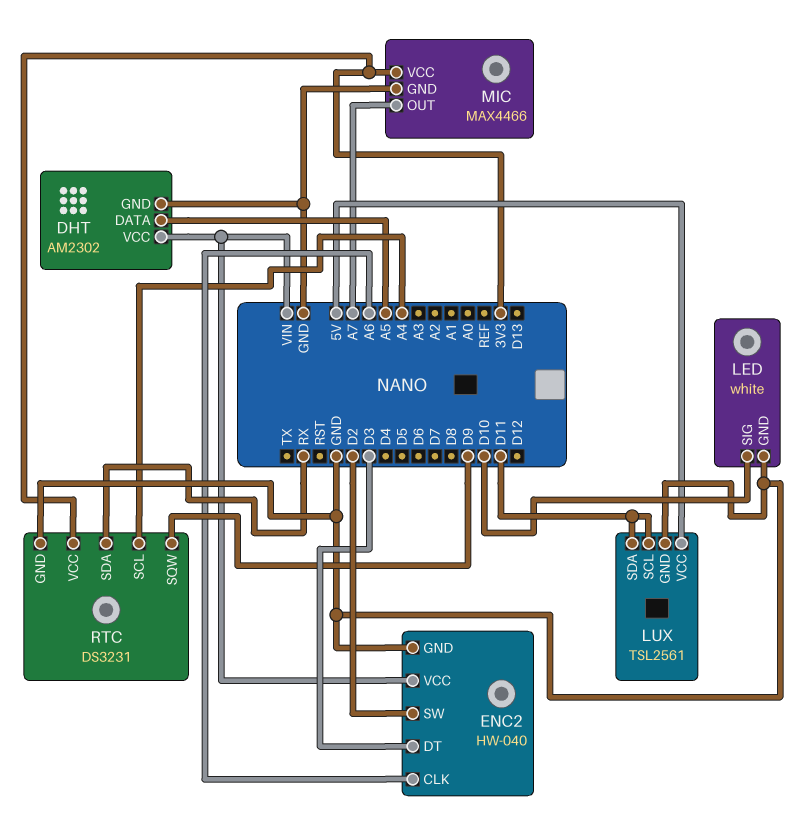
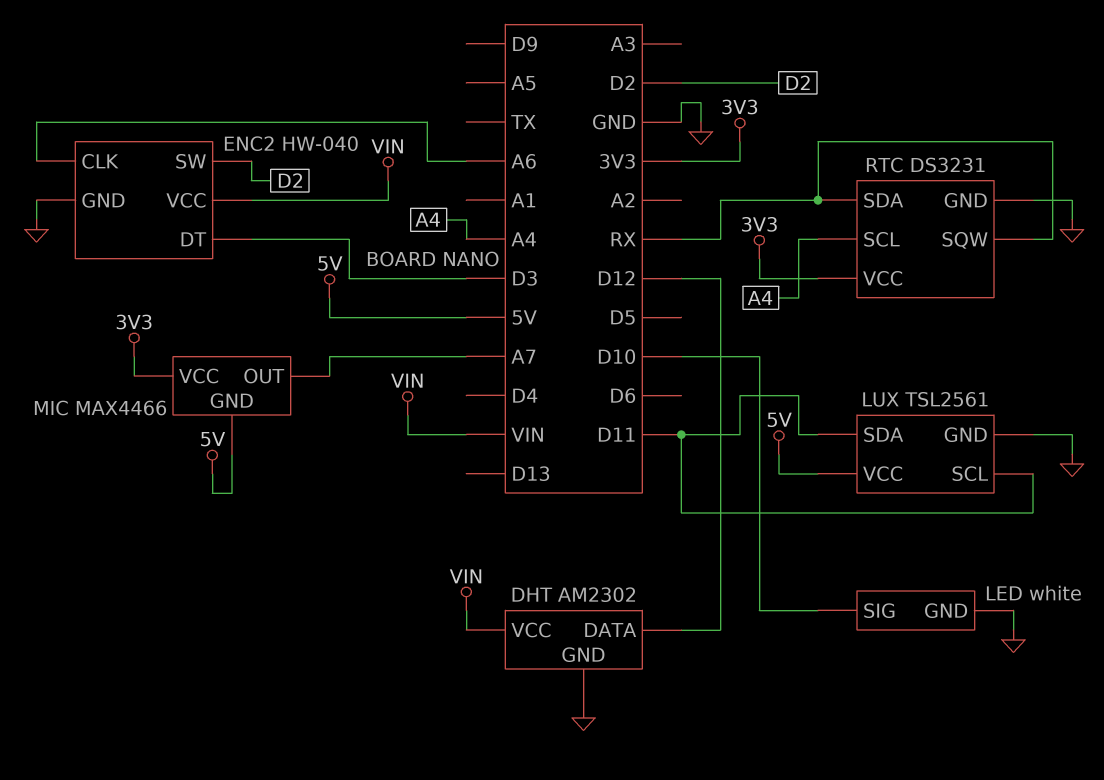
DHT pin DATA: A5 -> D12
MIC pin GND: GND -> 5V
RTC pin SQW: D9 -> RX

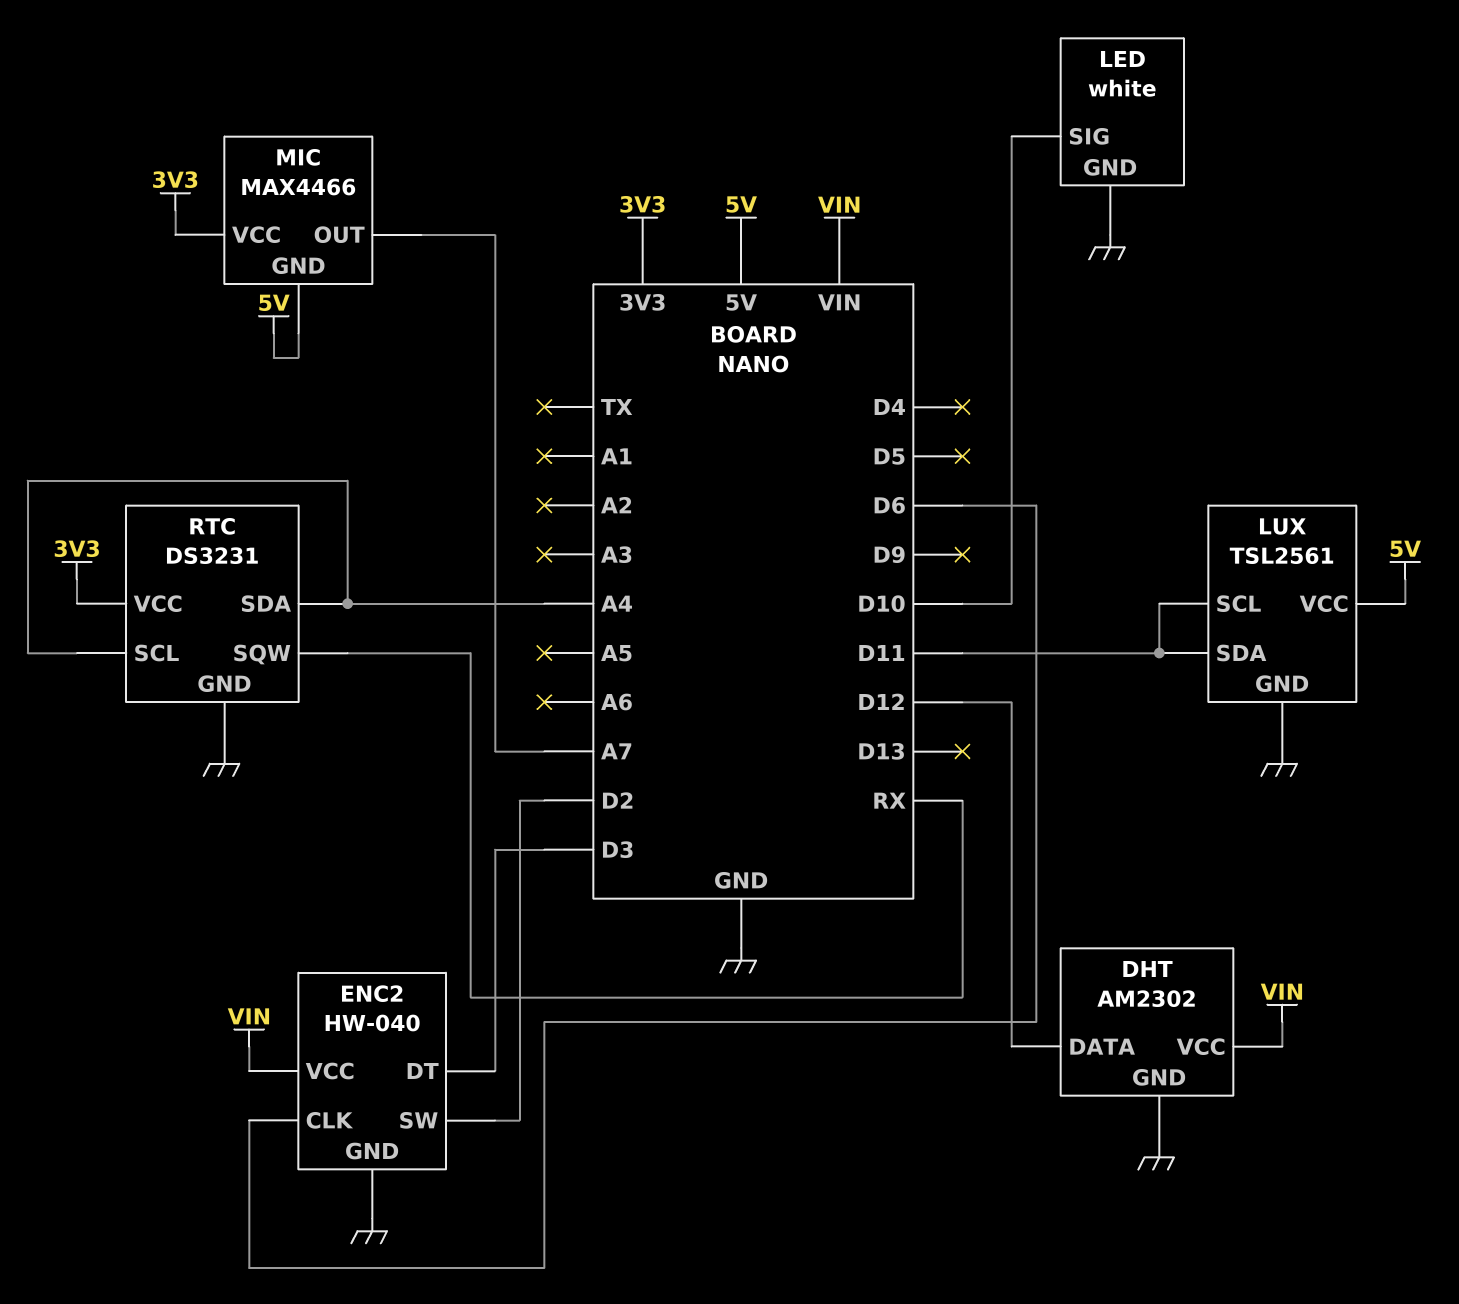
ENC2 pin CLK: A6 -> D6
RTC pin SDA: RX -> A4

